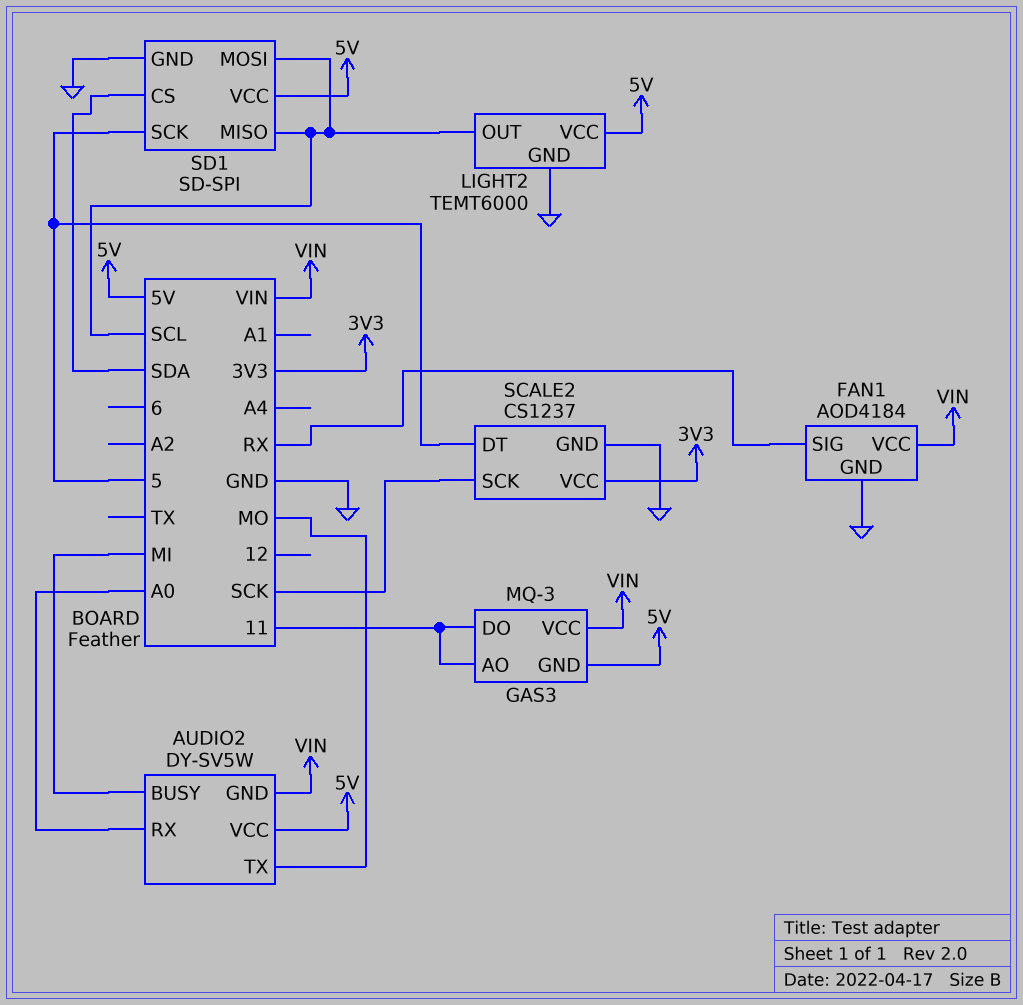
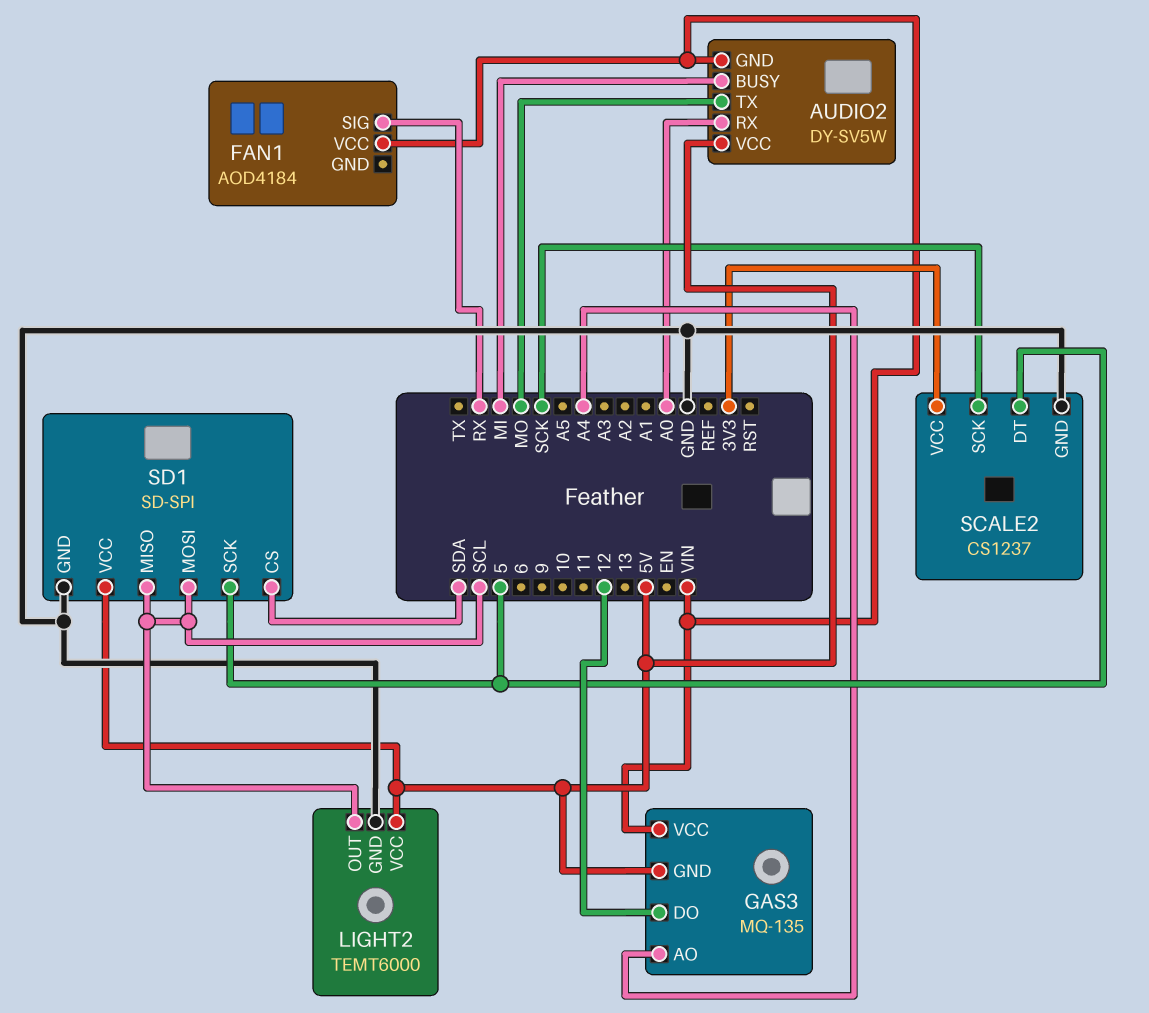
FAN1 pin GND: GND -> none
GAS3: MQ-3 -> MQ-135
GAS3 pin AO: 11 -> A4
GAS3 pin DO: 11 -> 12

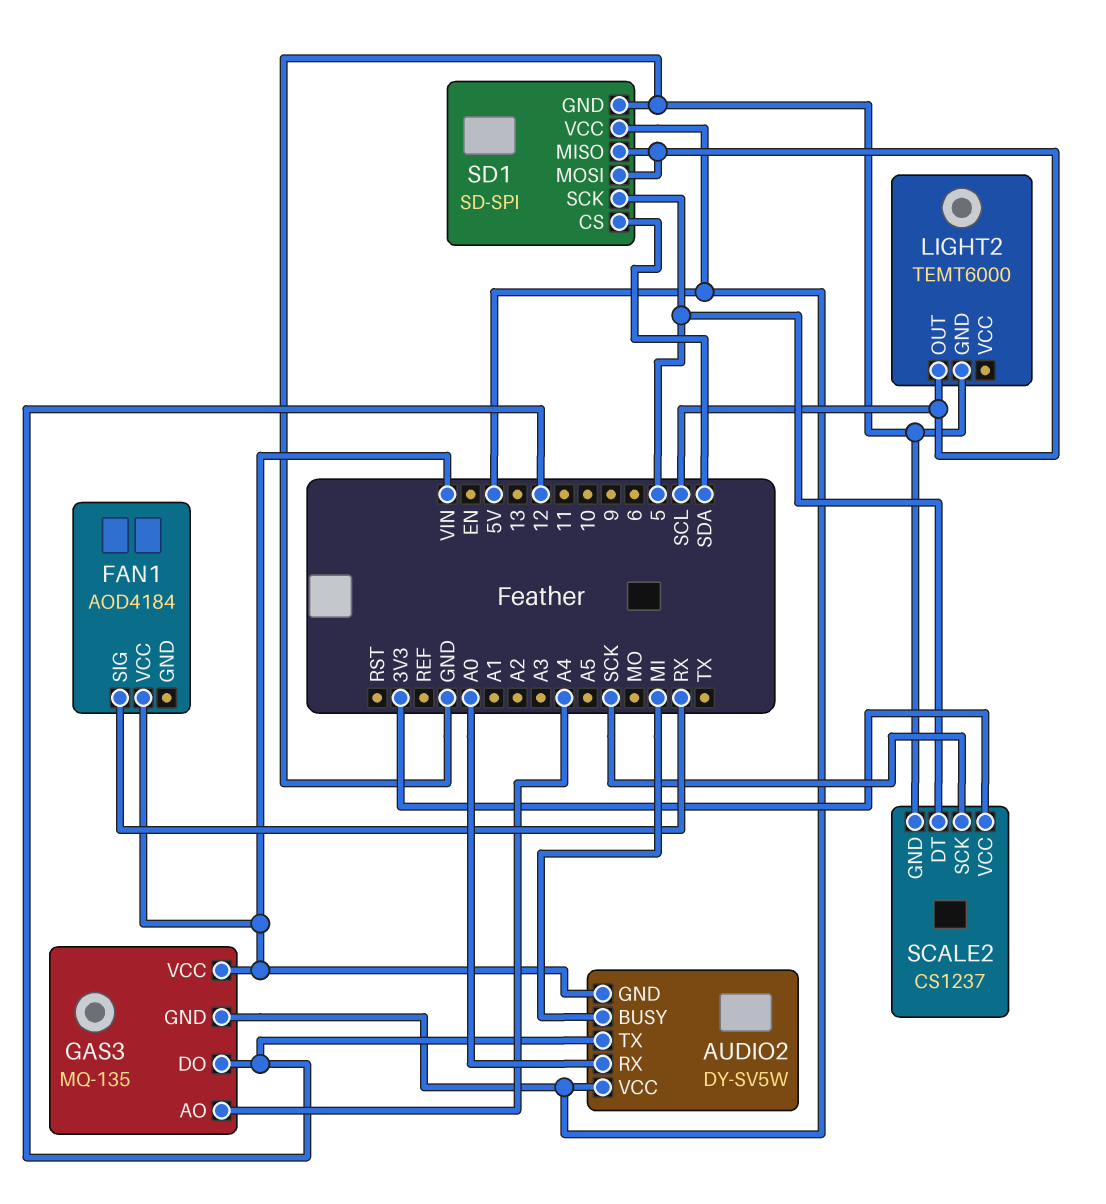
AUDIO2 pin TX: MO -> 12
LIGHT2 pin VCC: 5V -> none

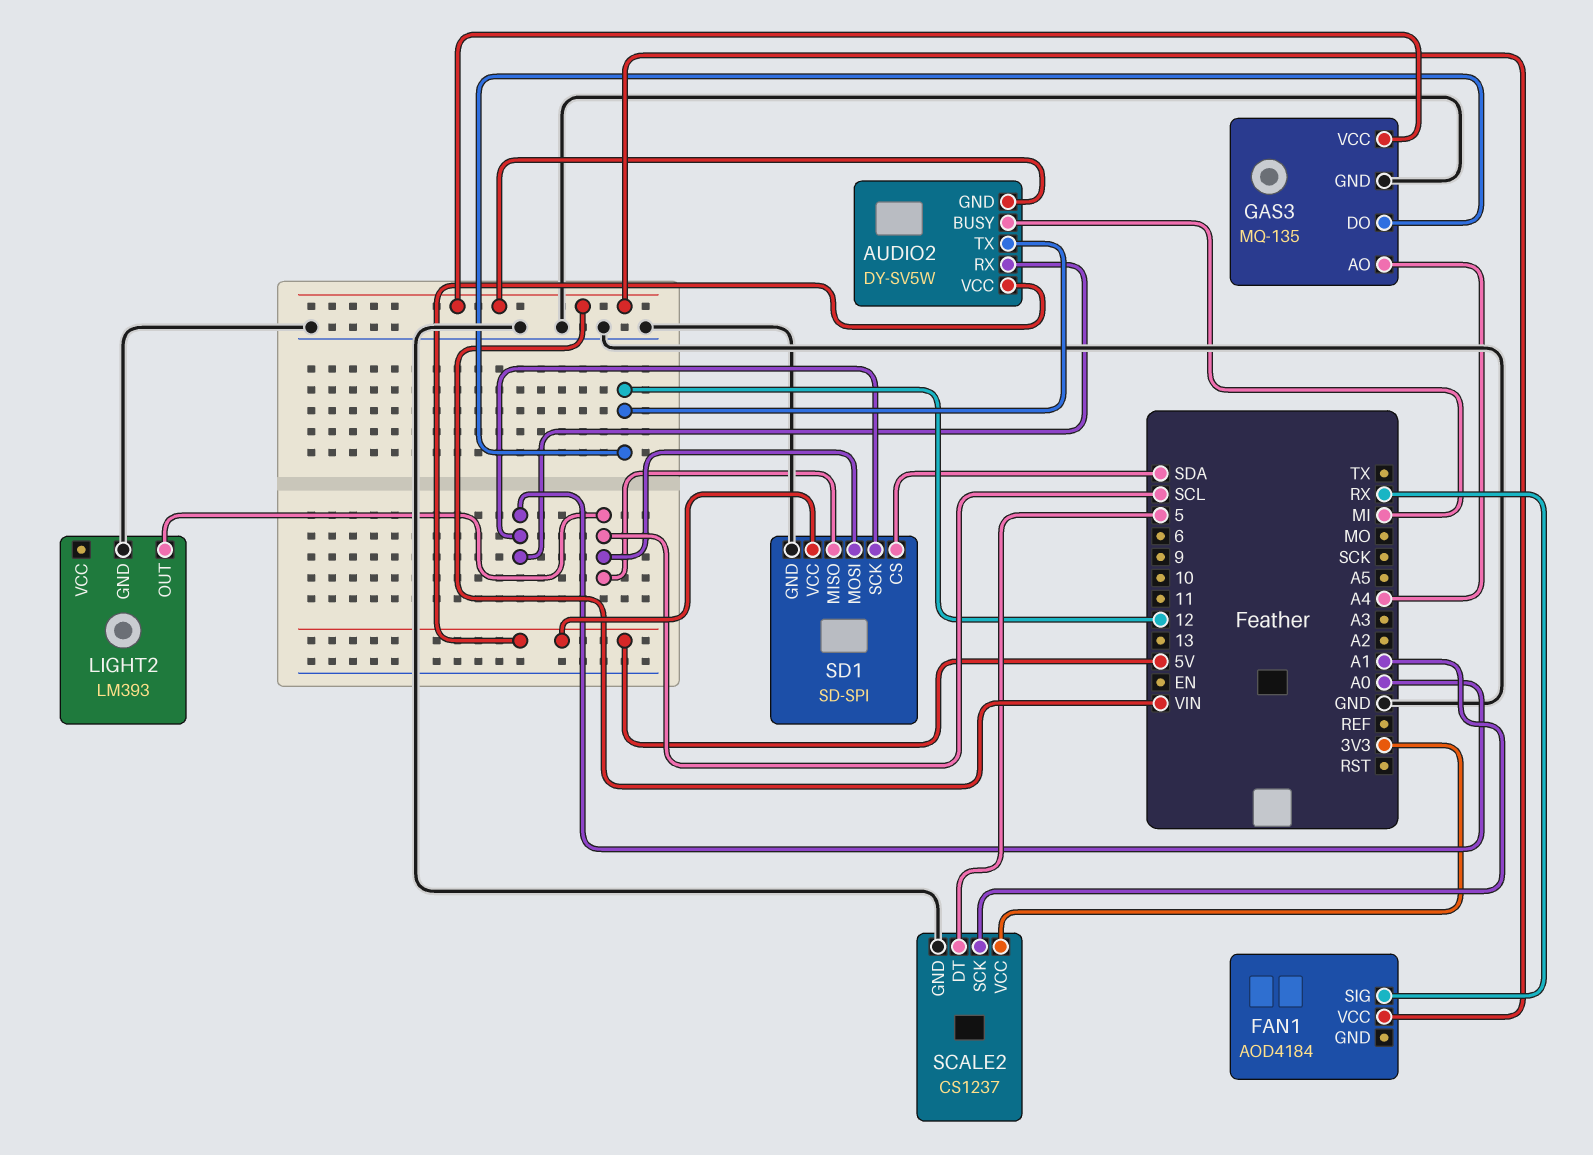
GAS3 pin GND: 5V -> GND
LIGHT2: TEMT6000 -> LM393
SCALE2 pin SCK: SCK -> A1
SD1 pin SCK: 5 -> A0

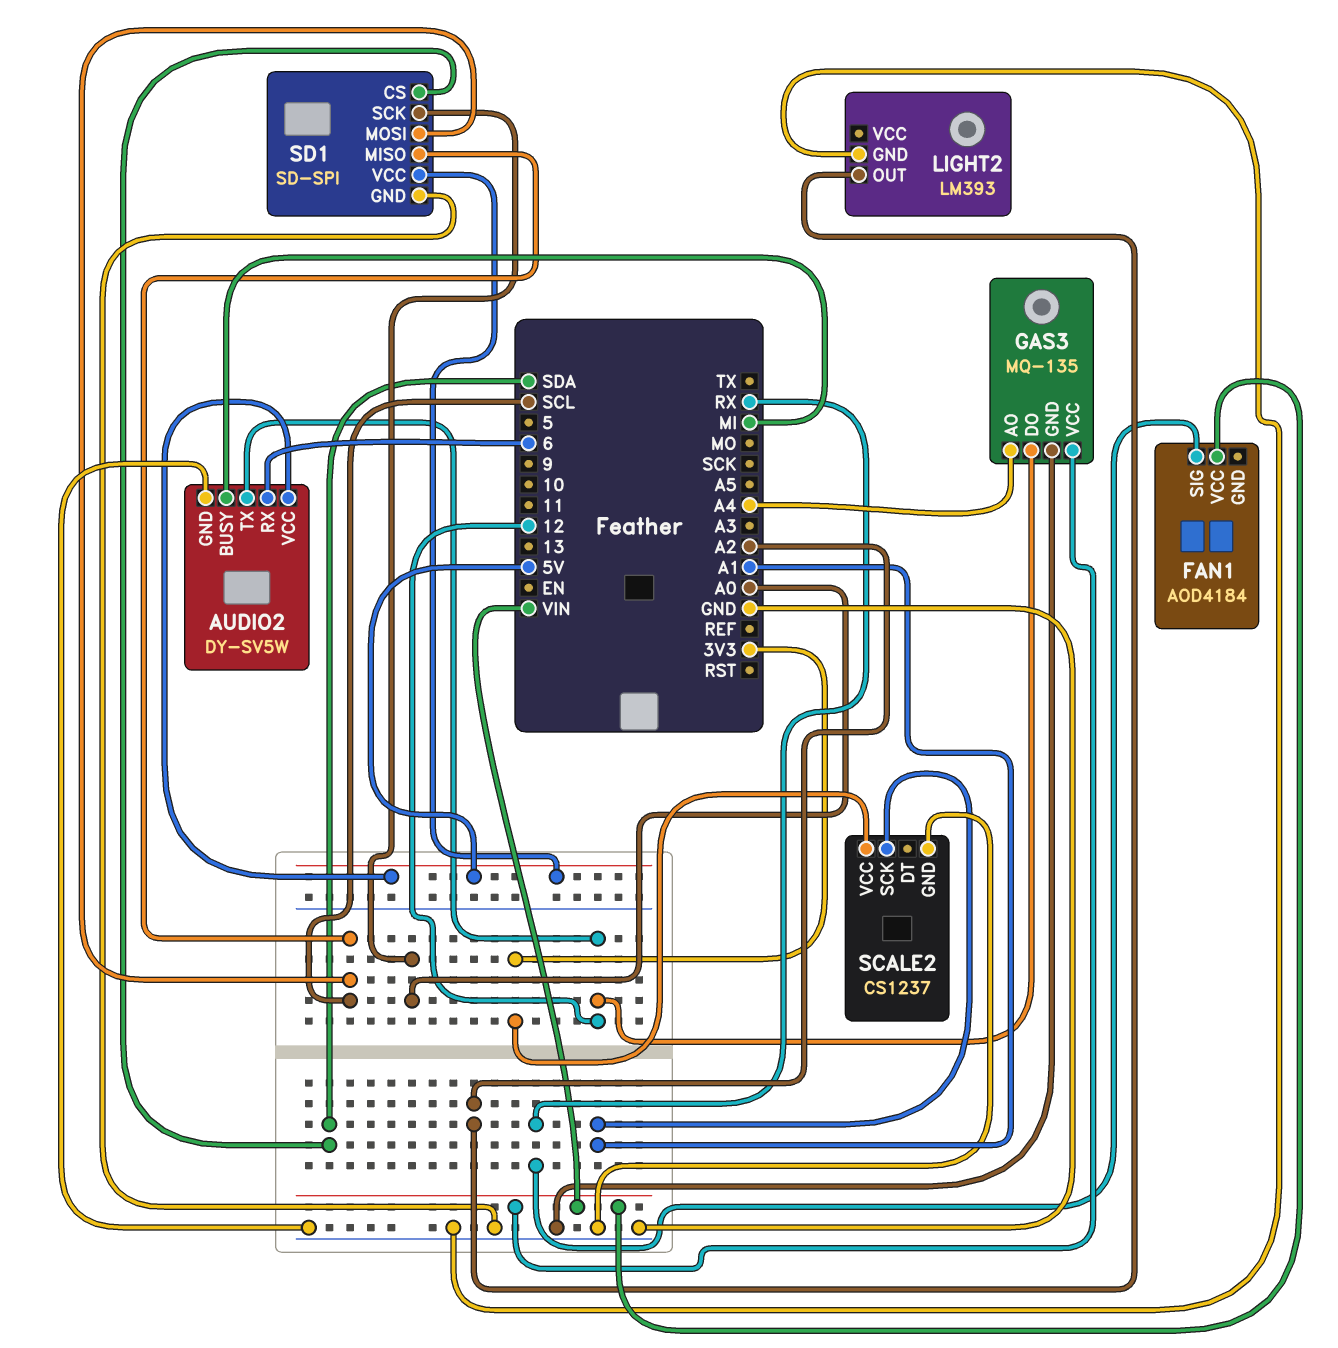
AUDIO2 pin GND: VIN -> GND
AUDIO2 pin RX: A0 -> 6
LIGHT2 pin OUT: SCL -> A2
SCALE2 pin DT: 5 -> none

